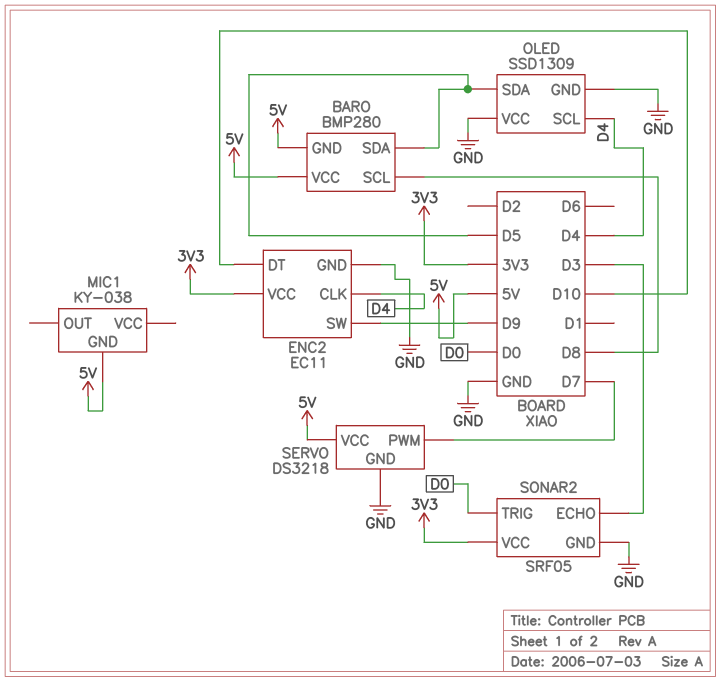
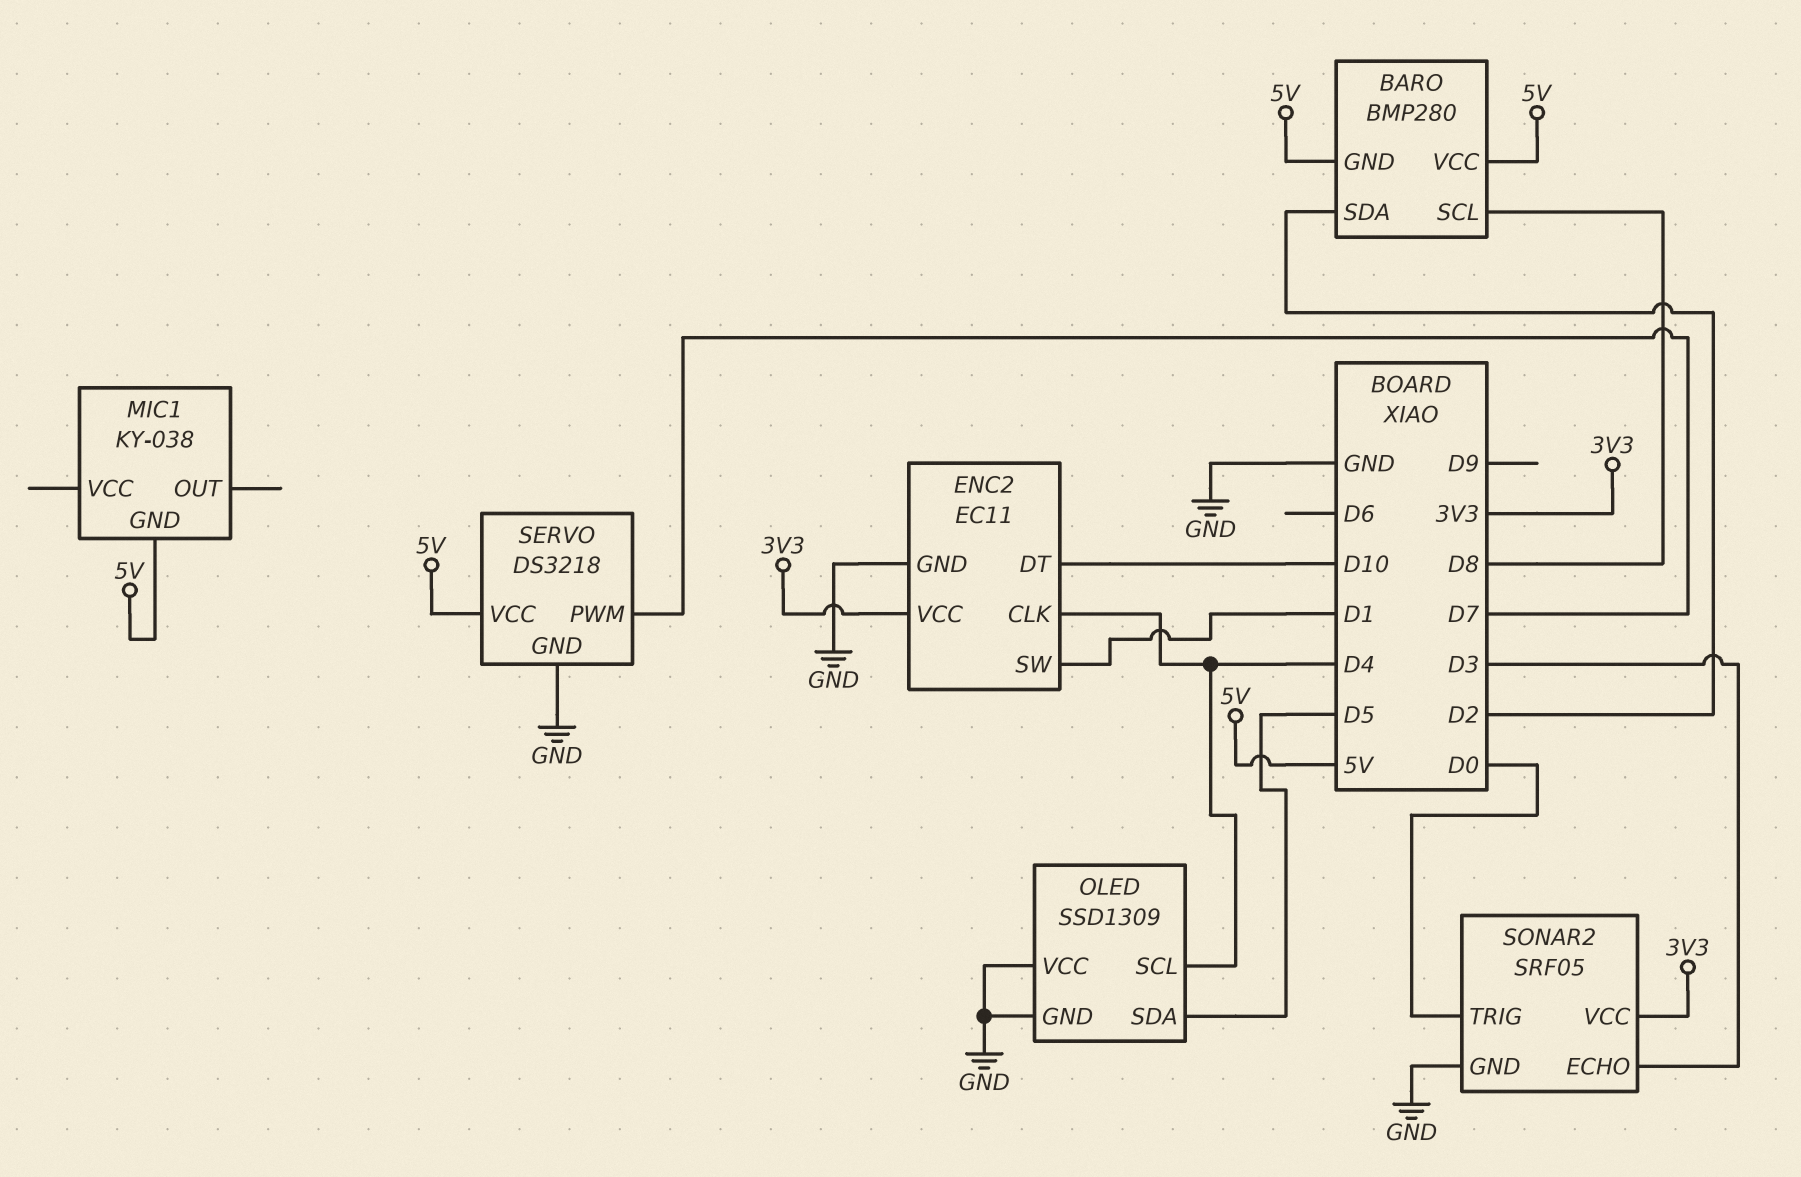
BARO pin SDA: D5 -> D2
ENC2 pin SW: D9 -> D1

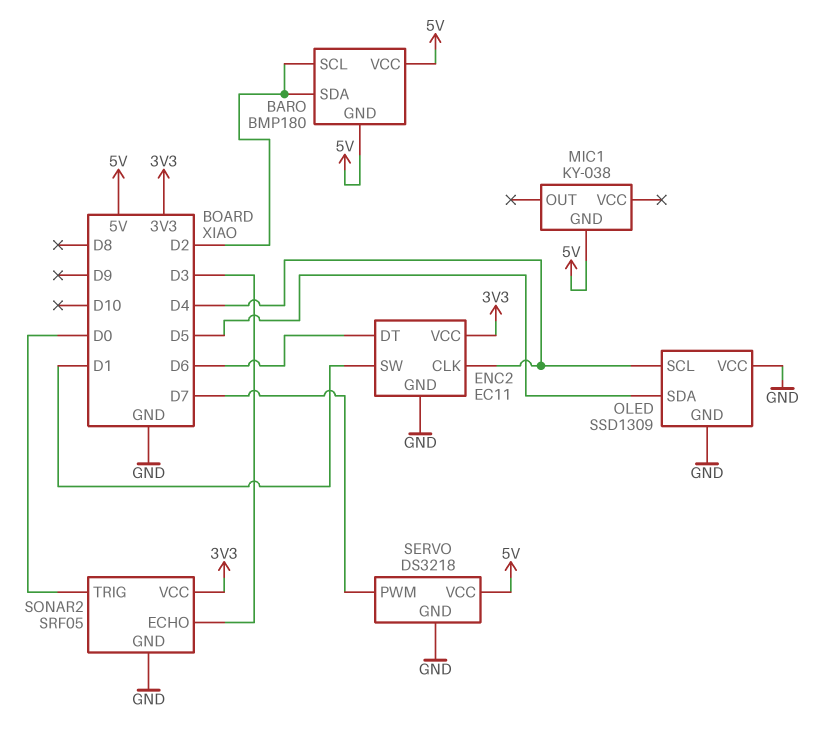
BARO: BMP280 -> BMP180
BARO pin SCL: D8 -> D2
ENC2 pin DT: D10 -> D6

